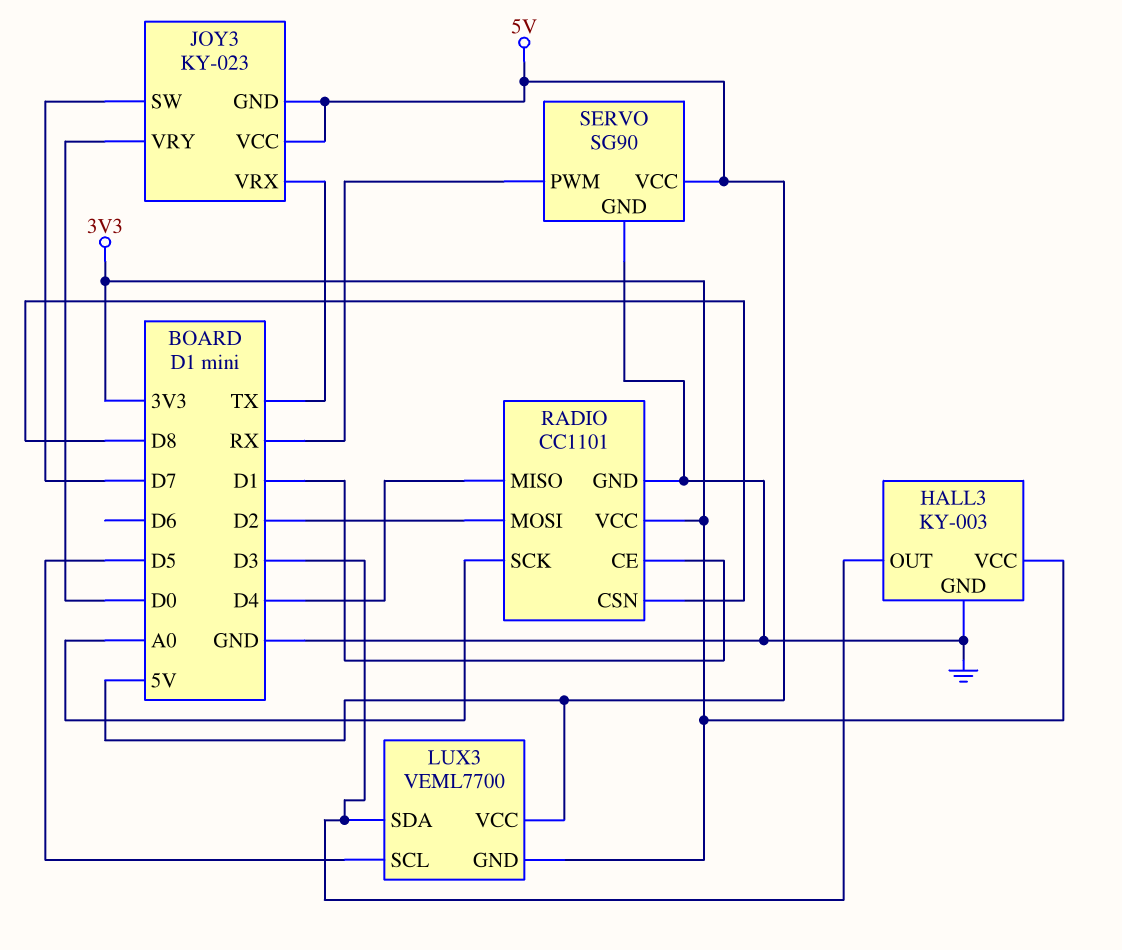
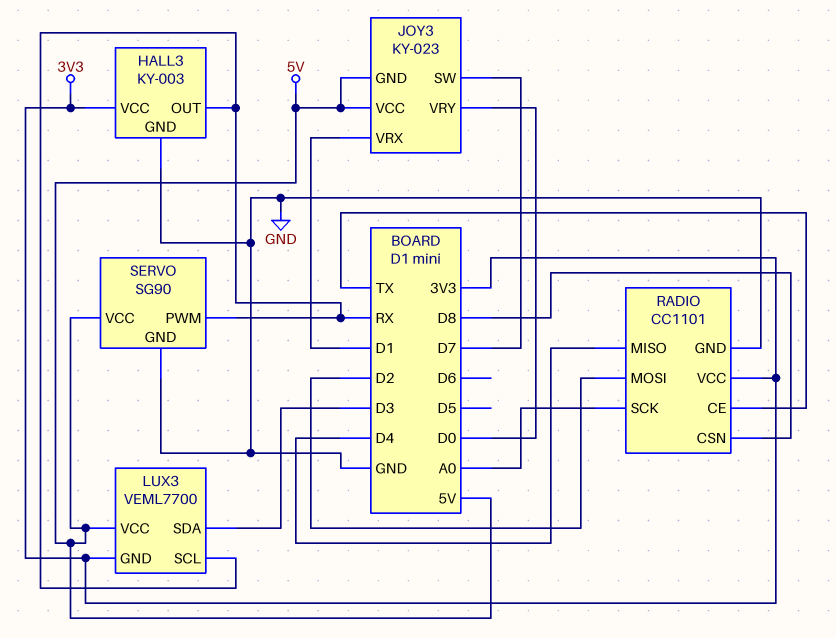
HALL3 pin OUT: D3 -> RX
JOY3 pin VRX: TX -> D1
LUX3 pin SCL: D5 -> RX
RADIO pin CE: D1 -> TX

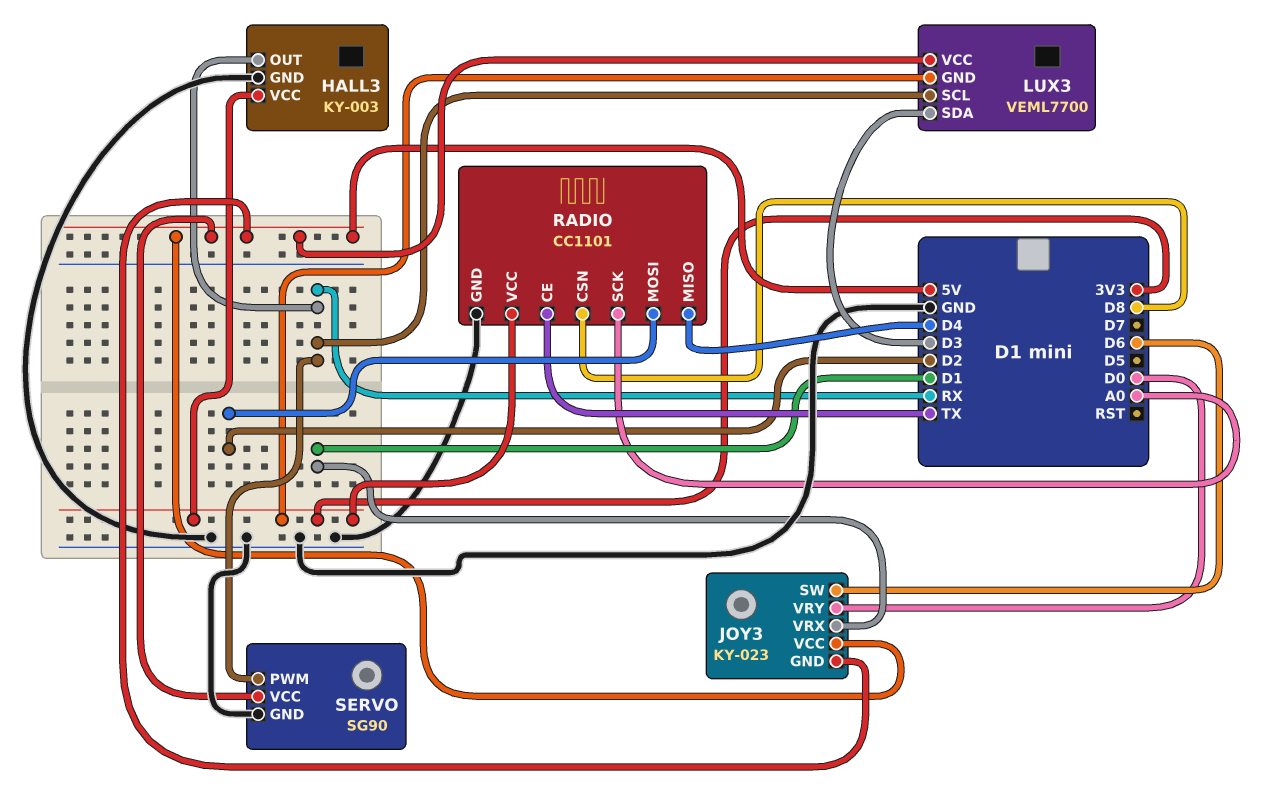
JOY3 pin SW: D7 -> D6

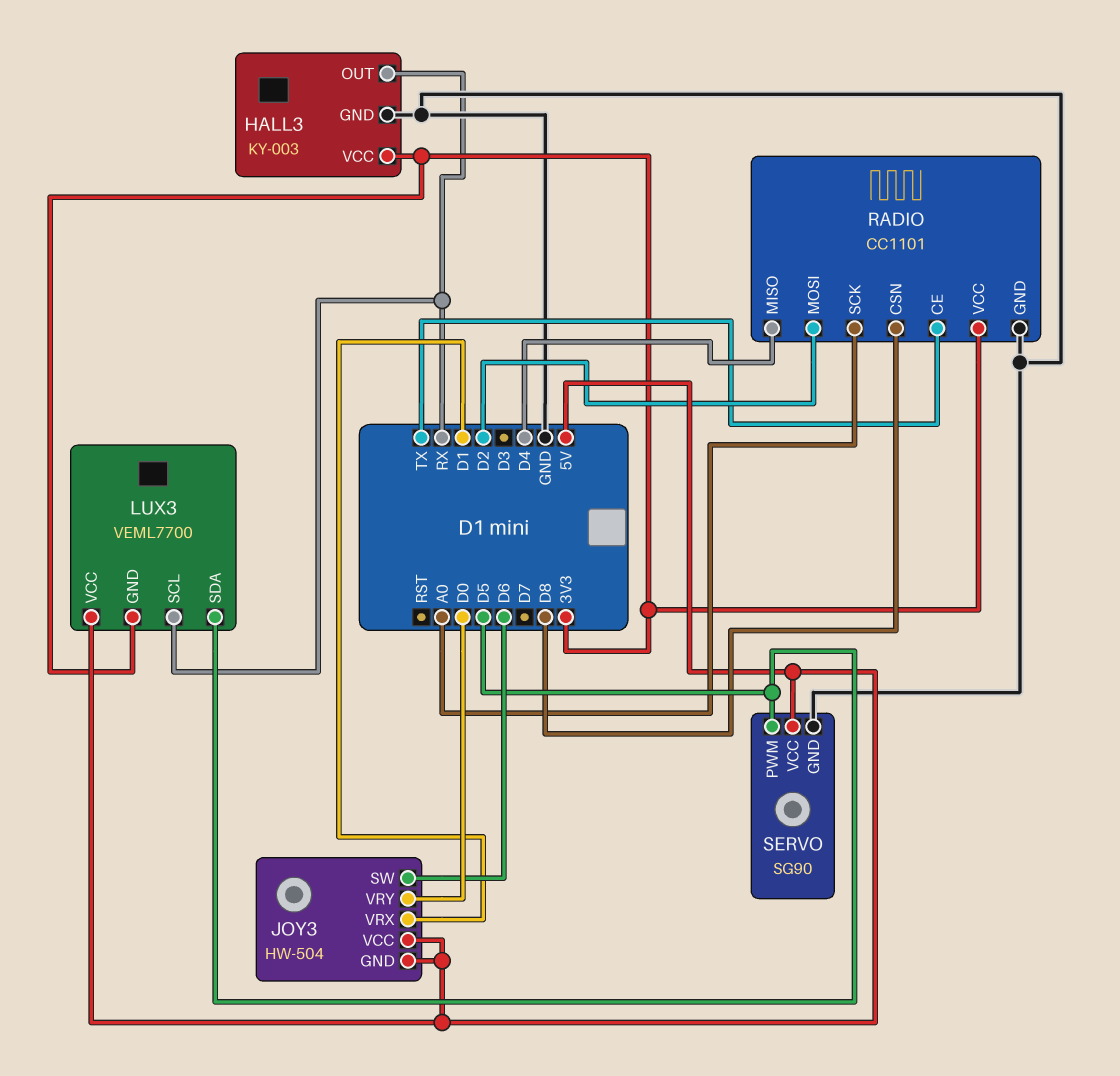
JOY3: KY-023 -> HW-504
LUX3 pin SDA: D3 -> D5
SERVO pin PWM: RX -> D5

